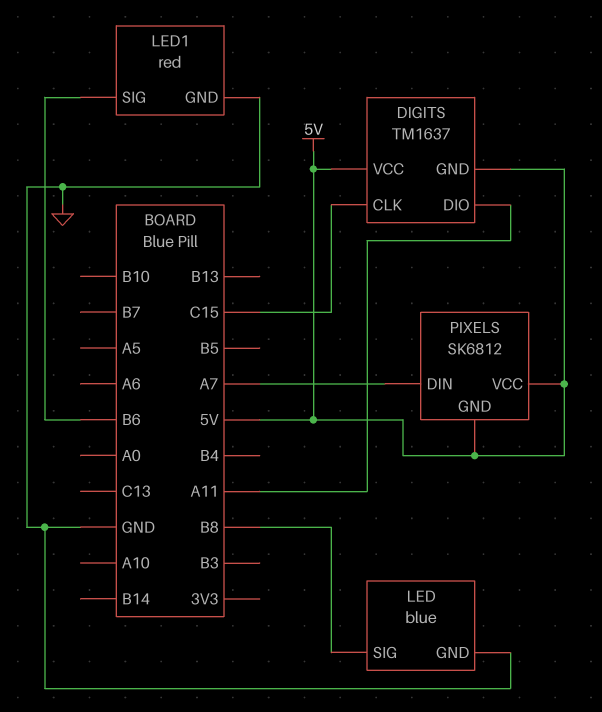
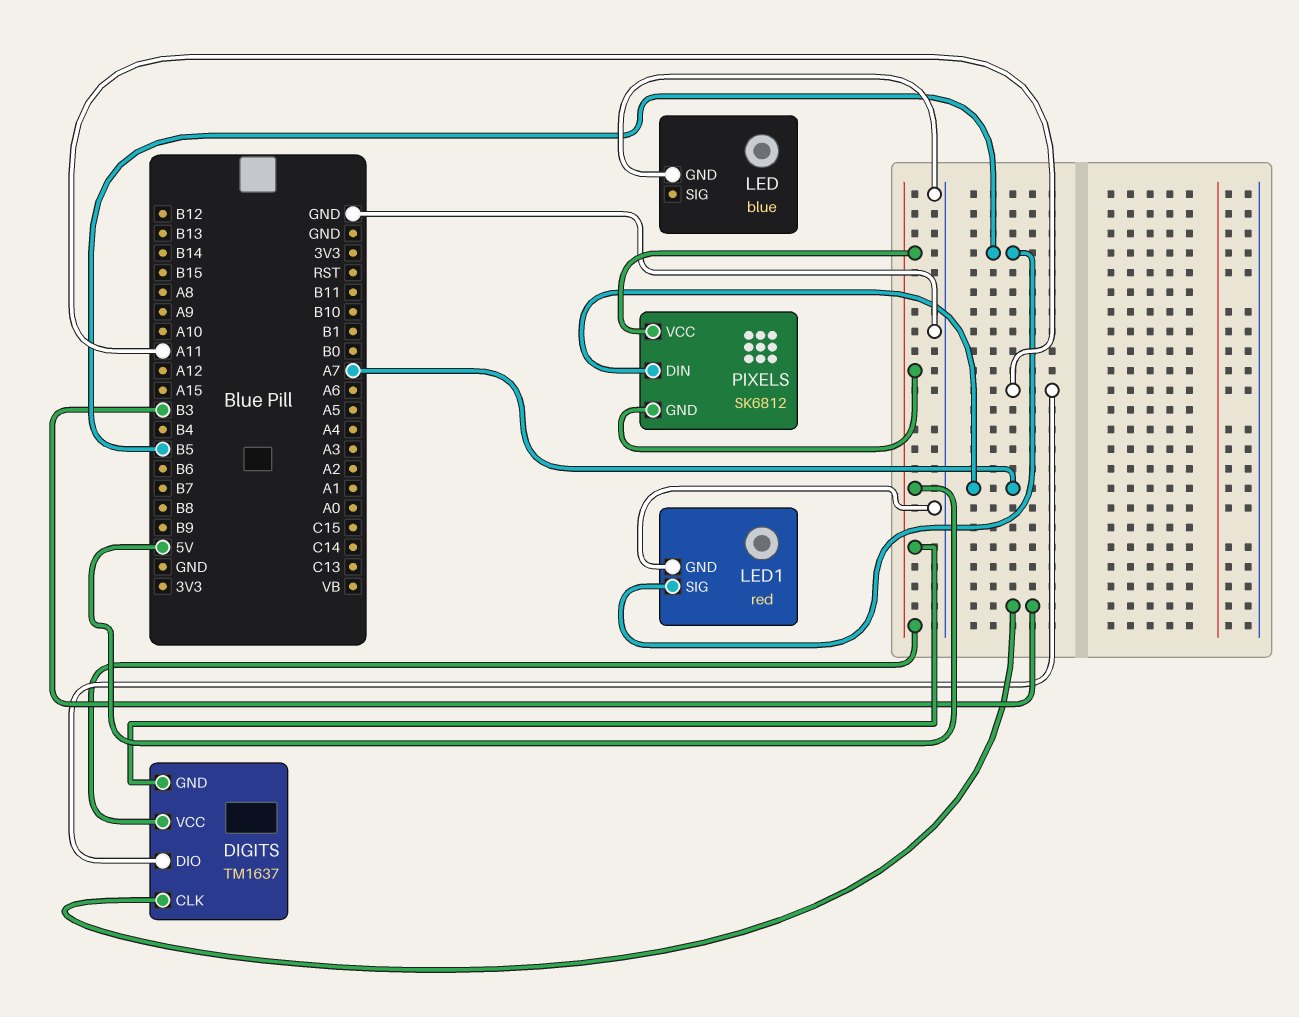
DIGITS pin CLK: C15 -> B3
LED pin SIG: B8 -> none
LED1 pin SIG: B6 -> B5

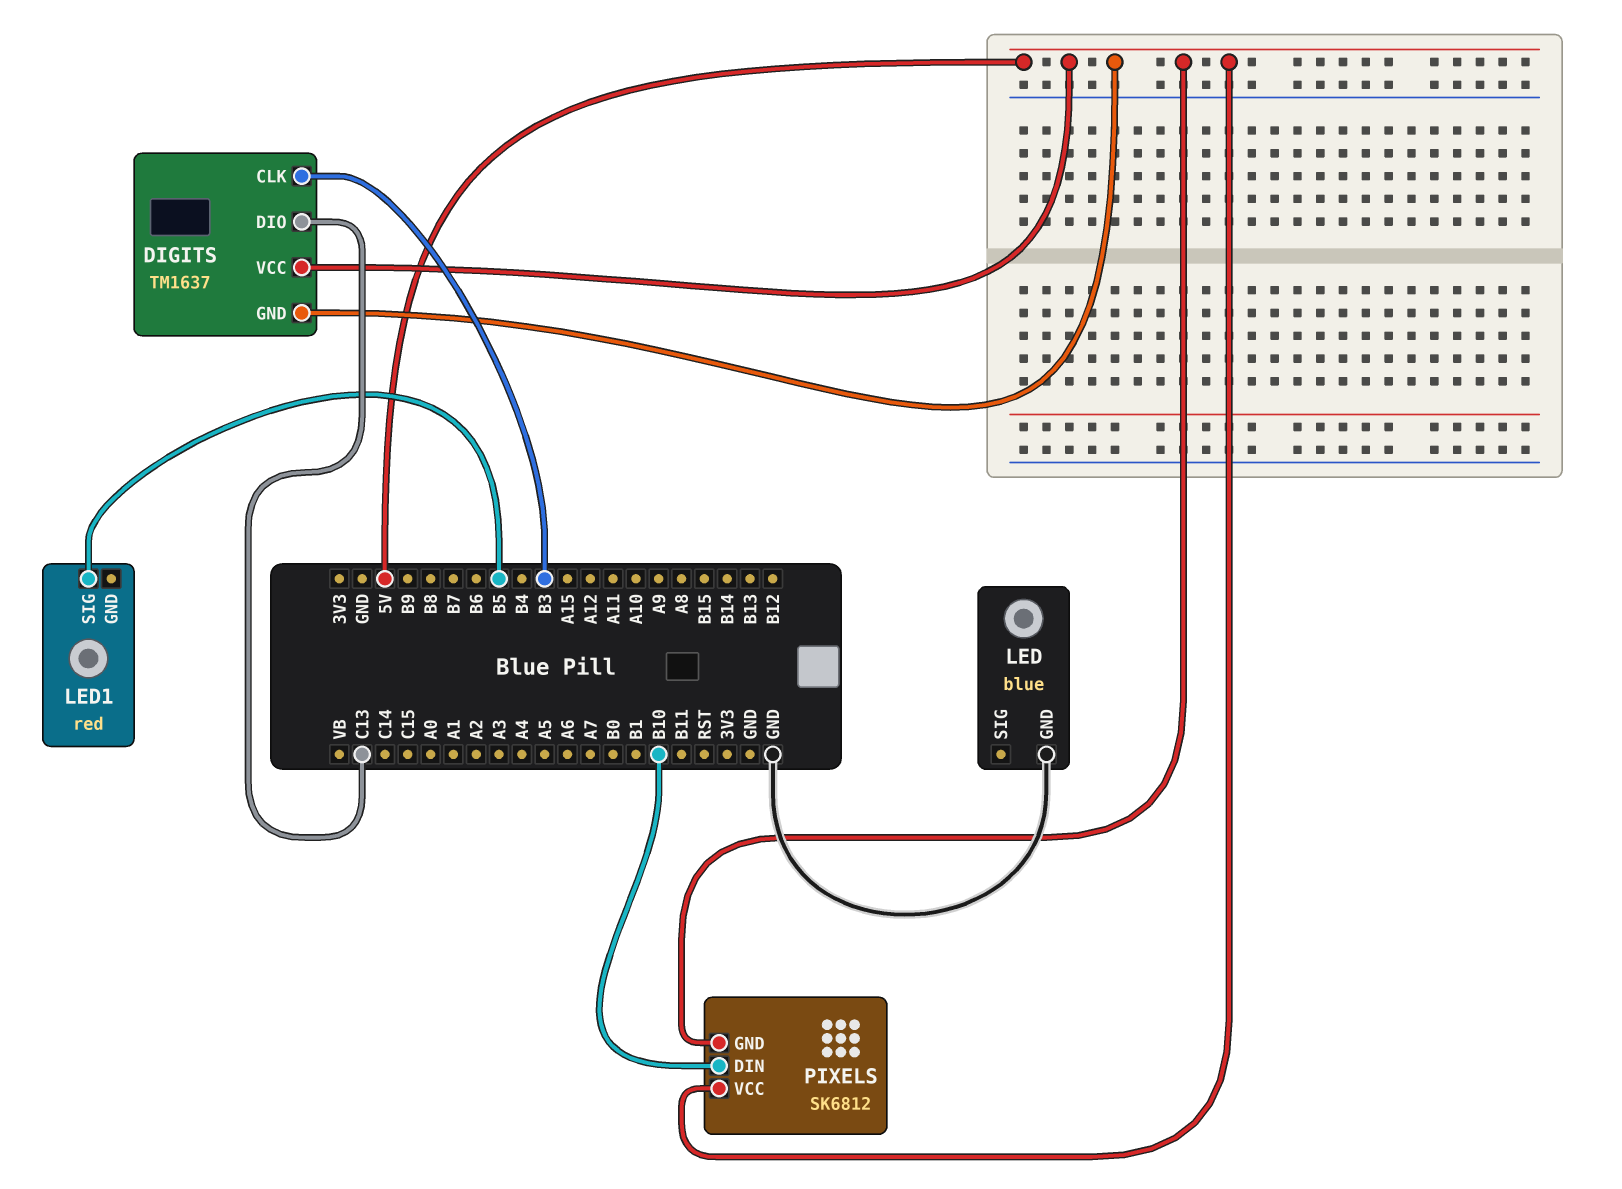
DIGITS pin DIO: A11 -> C13
LED1 pin GND: GND -> none
PIXELS pin DIN: A7 -> B10

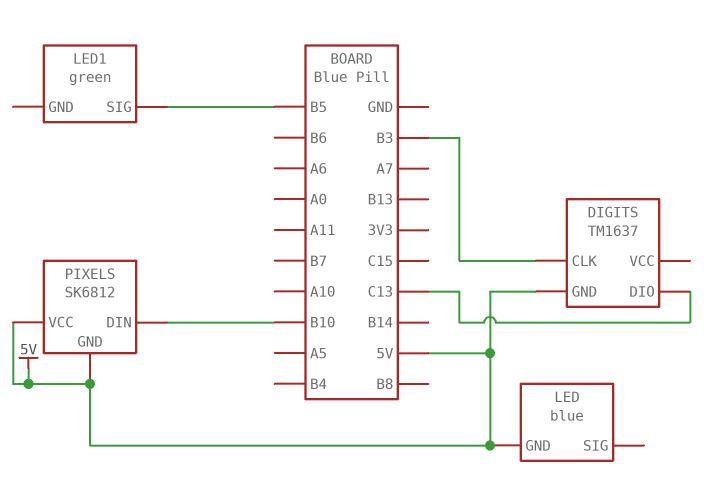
DIGITS pin VCC: 5V -> none
LED pin GND: GND -> 5V
LED1: red -> green

